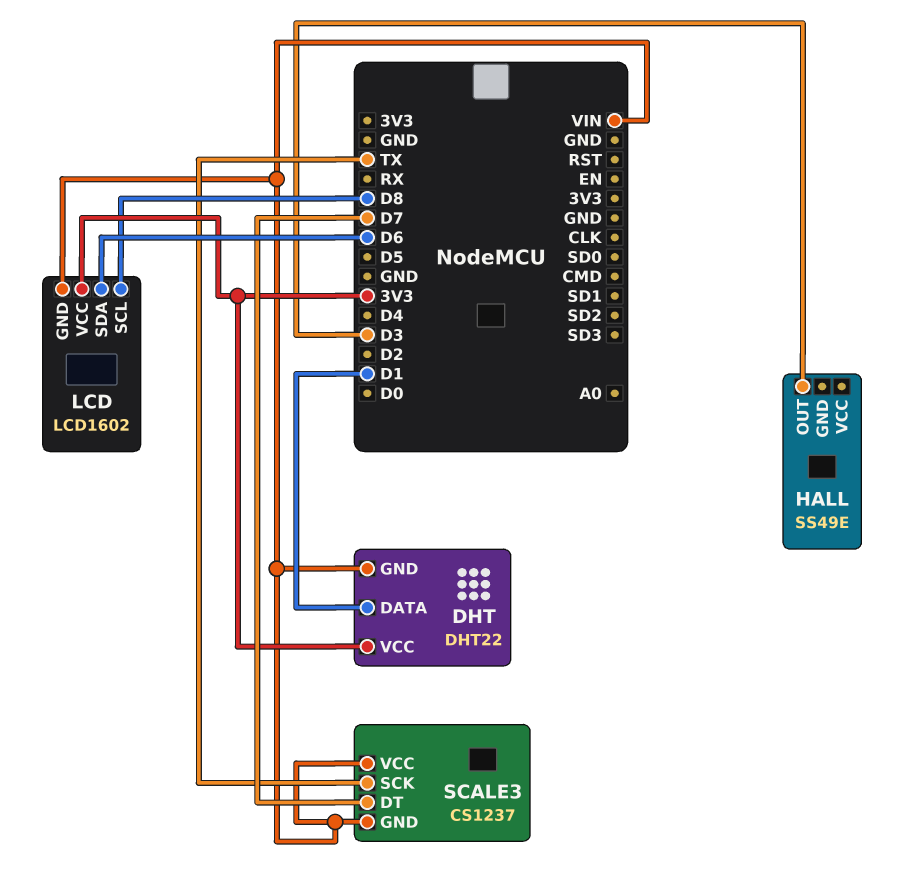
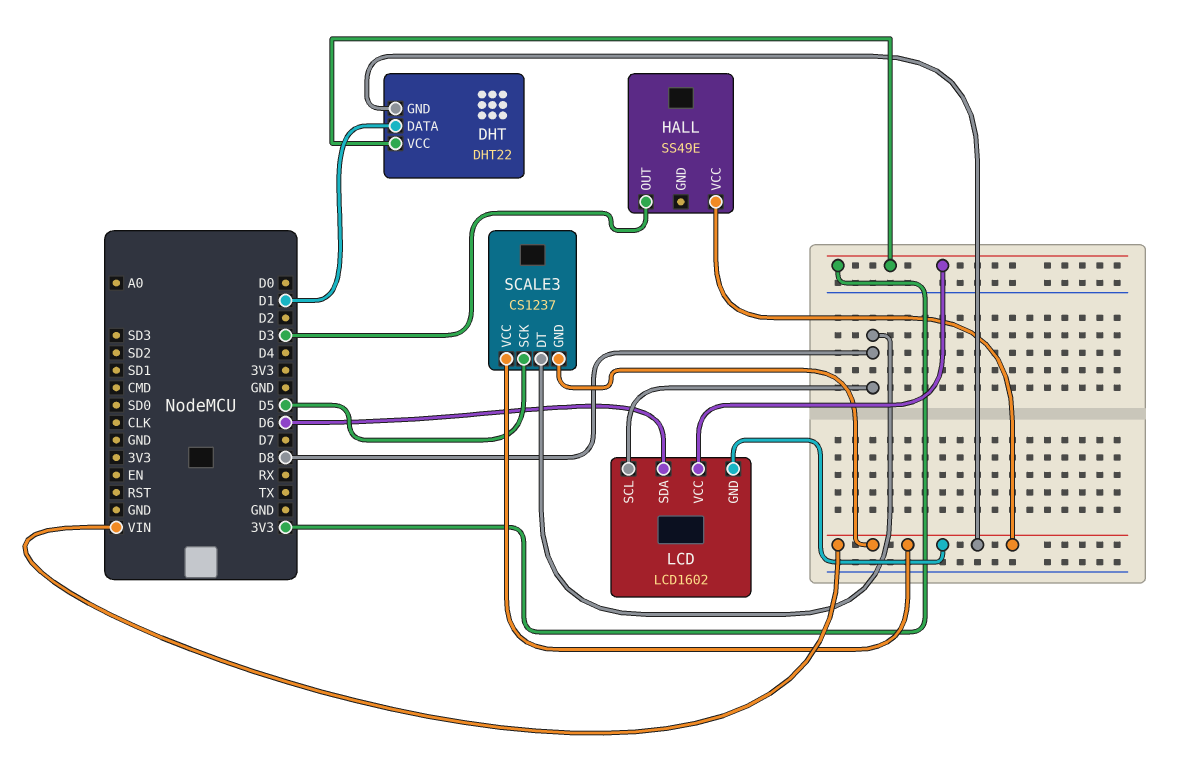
HALL pin VCC: none -> VIN
SCALE3 pin DT: D7 -> D8
SCALE3 pin SCK: TX -> D5

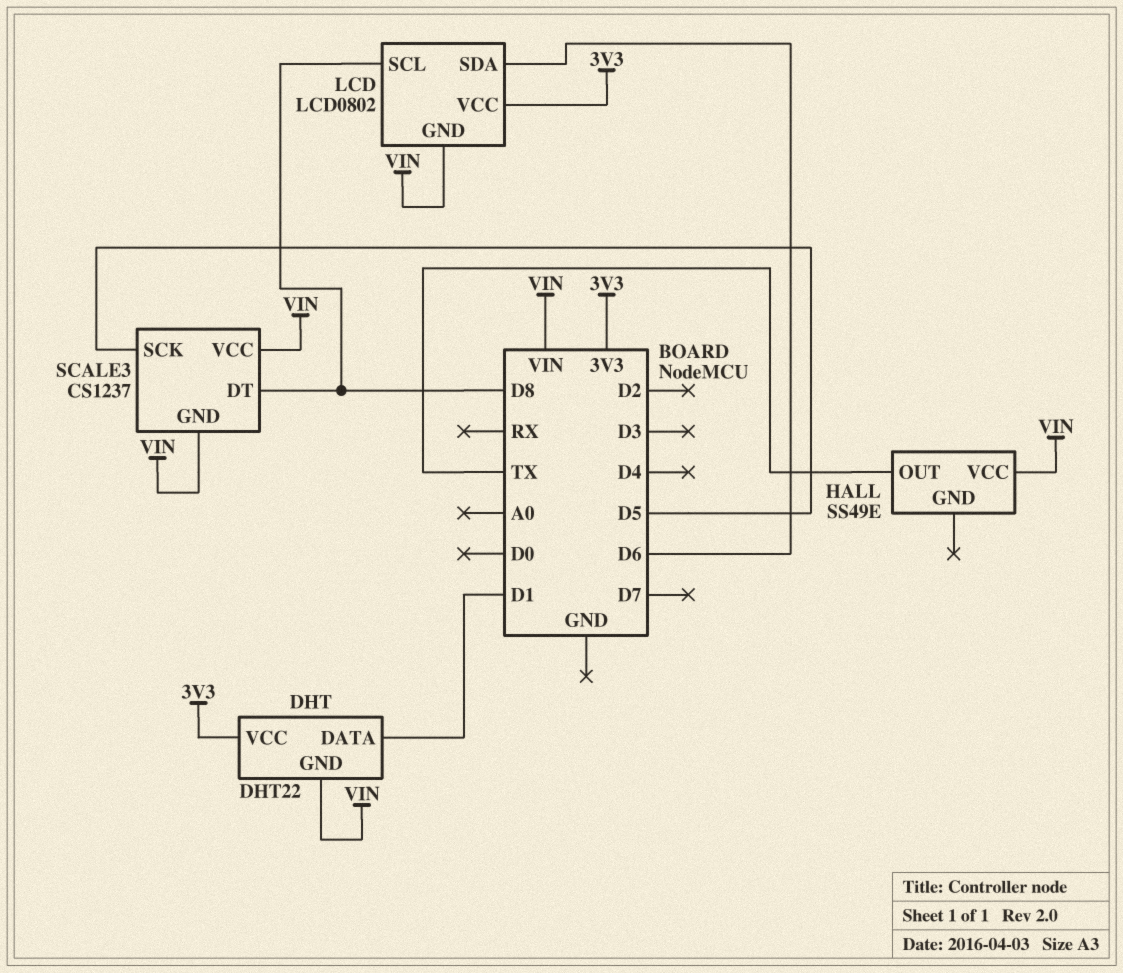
HALL pin OUT: D3 -> TX
LCD: LCD1602 -> LCD0802

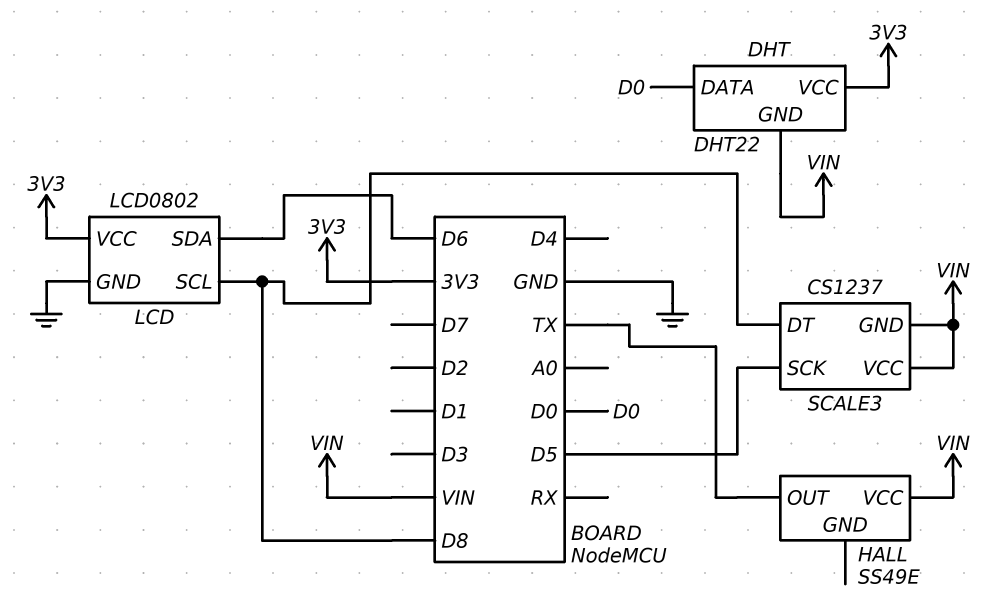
DHT pin DATA: D1 -> D0
LCD pin GND: VIN -> GND

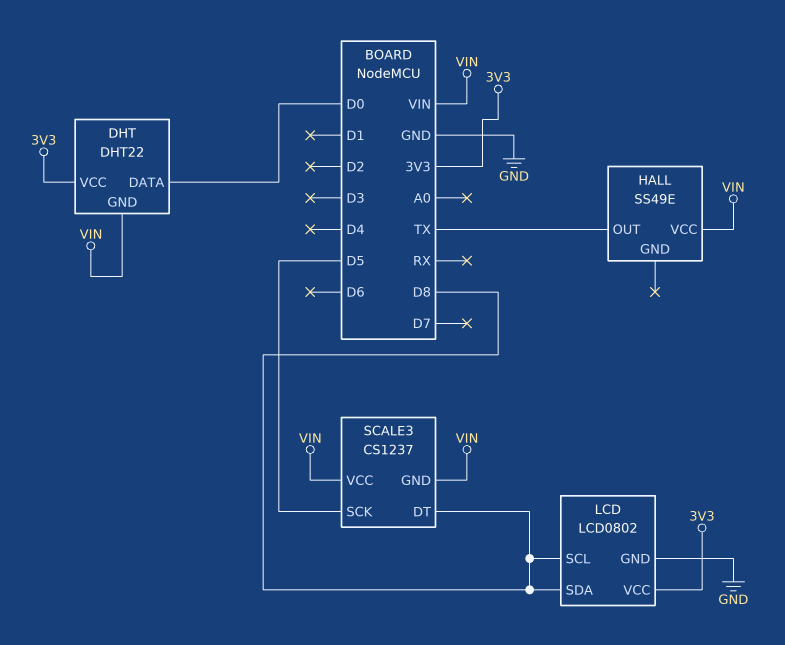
LCD pin SDA: D6 -> D8

